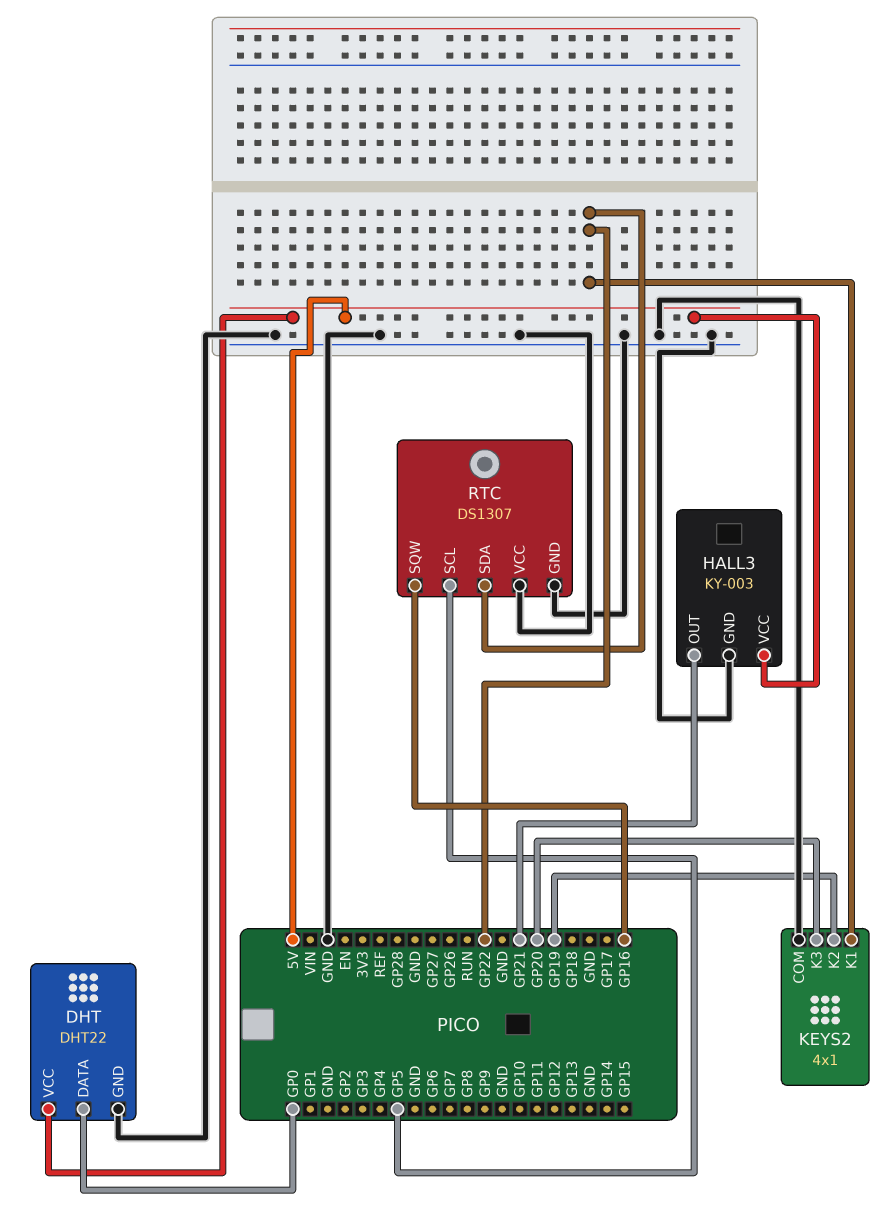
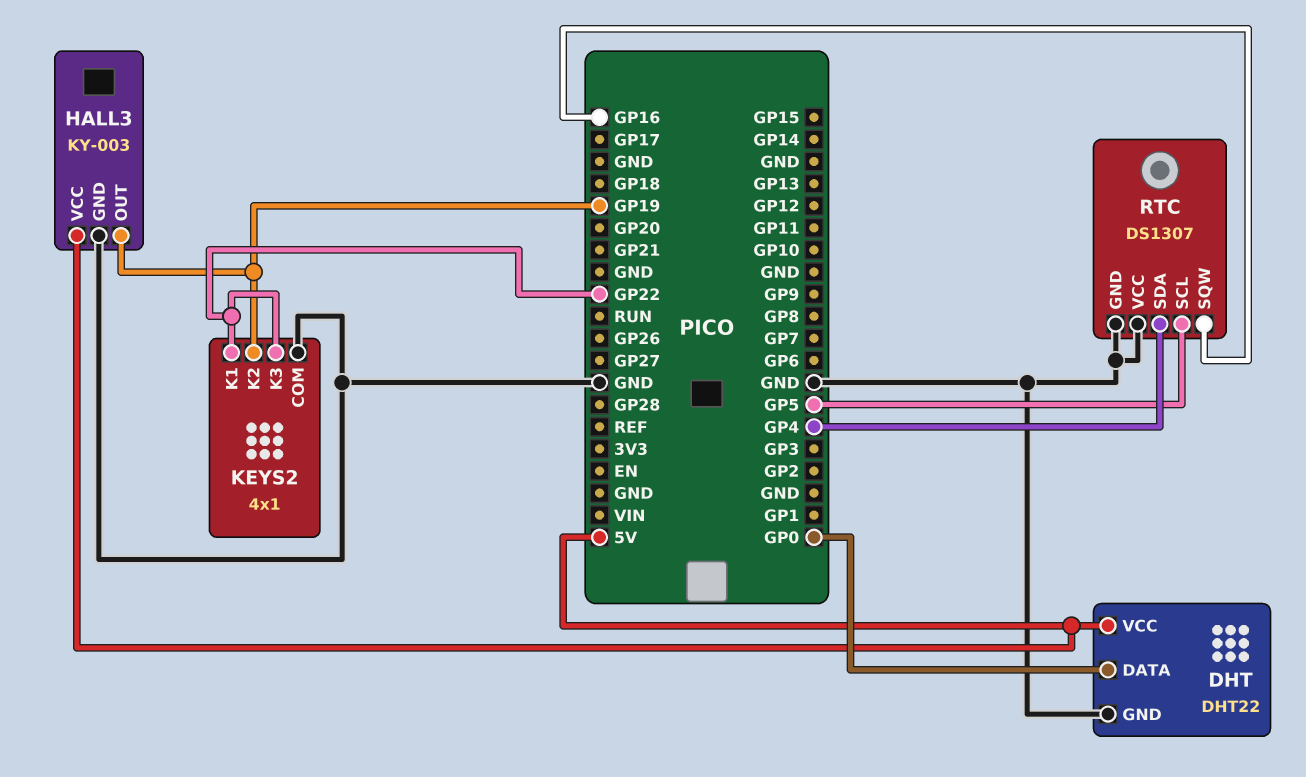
HALL3 pin OUT: GP21 -> GP19
KEYS2 pin K3: GP20 -> GP22
RTC pin SDA: GP22 -> GP4

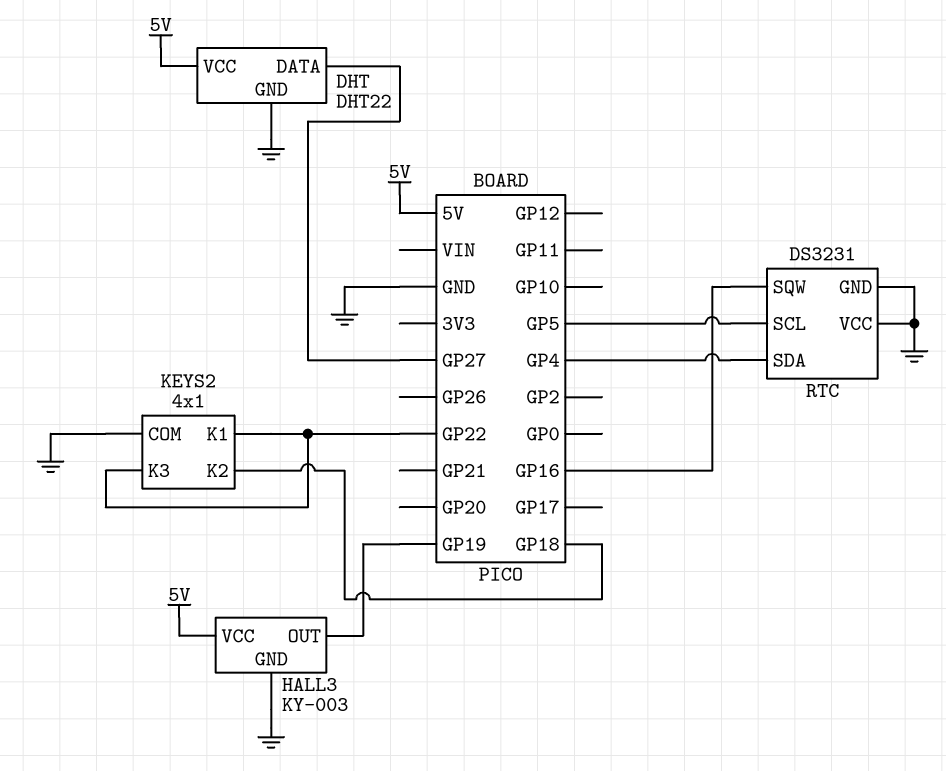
DHT pin DATA: GP0 -> GP27
KEYS2 pin K2: GP19 -> GP18
RTC: DS1307 -> DS3231

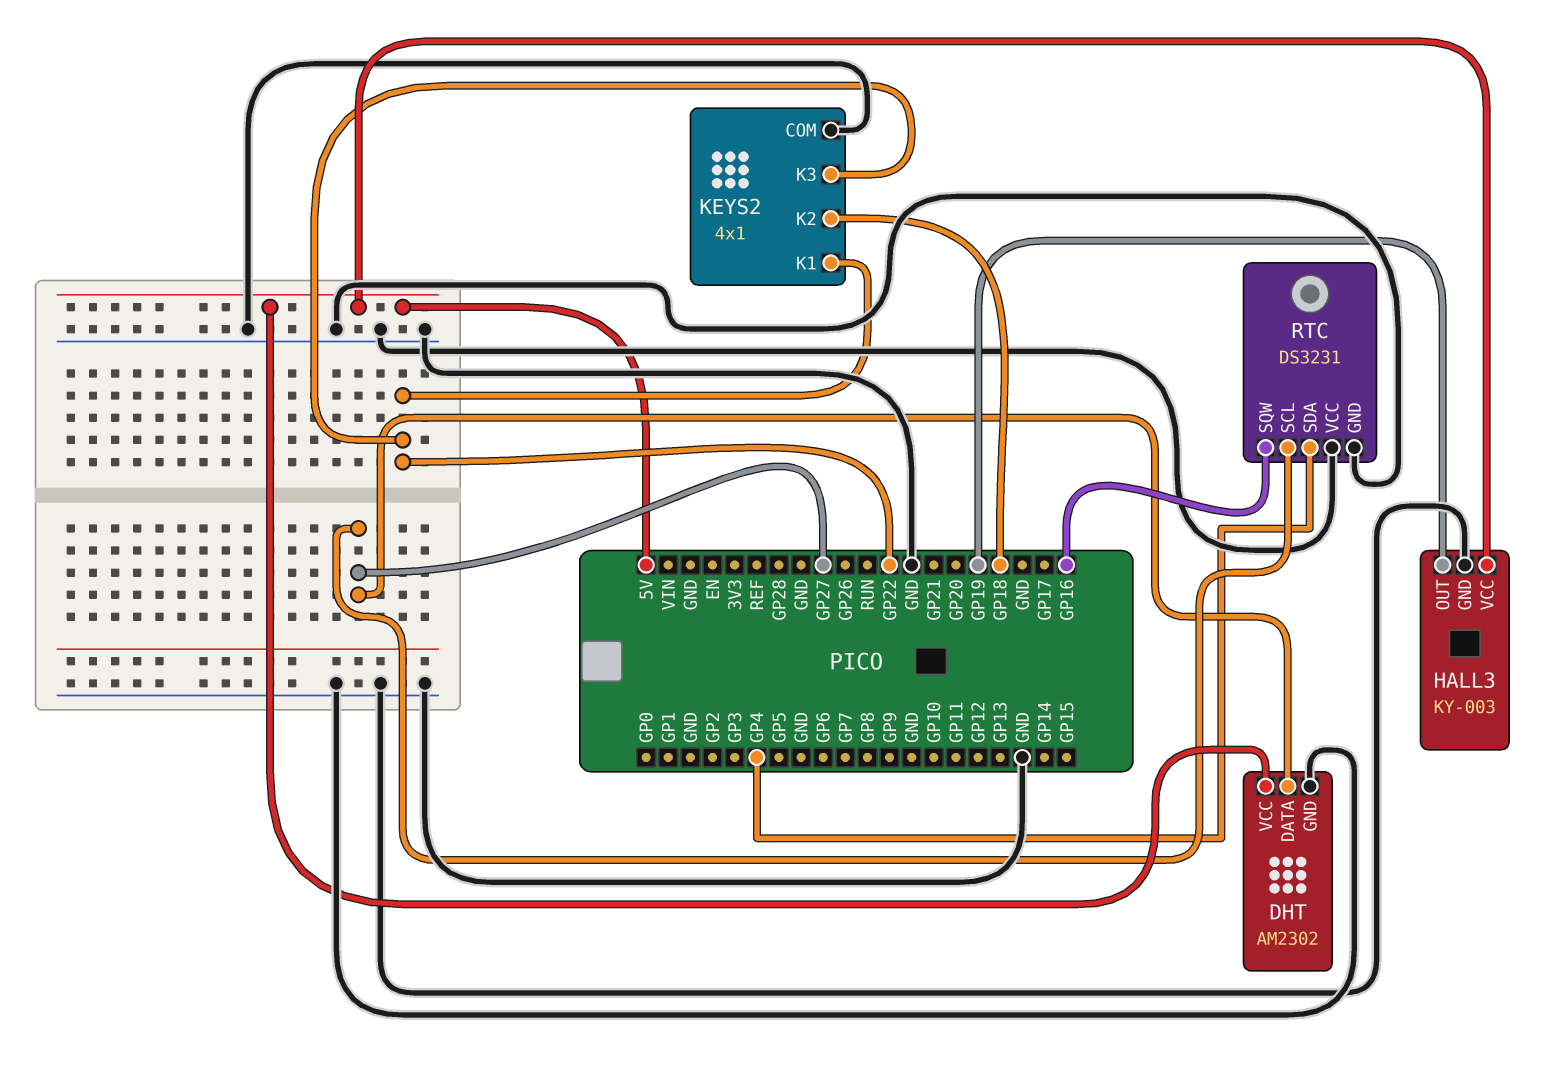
DHT: DHT22 -> AM2302
RTC pin SCL: GP5 -> GP27

